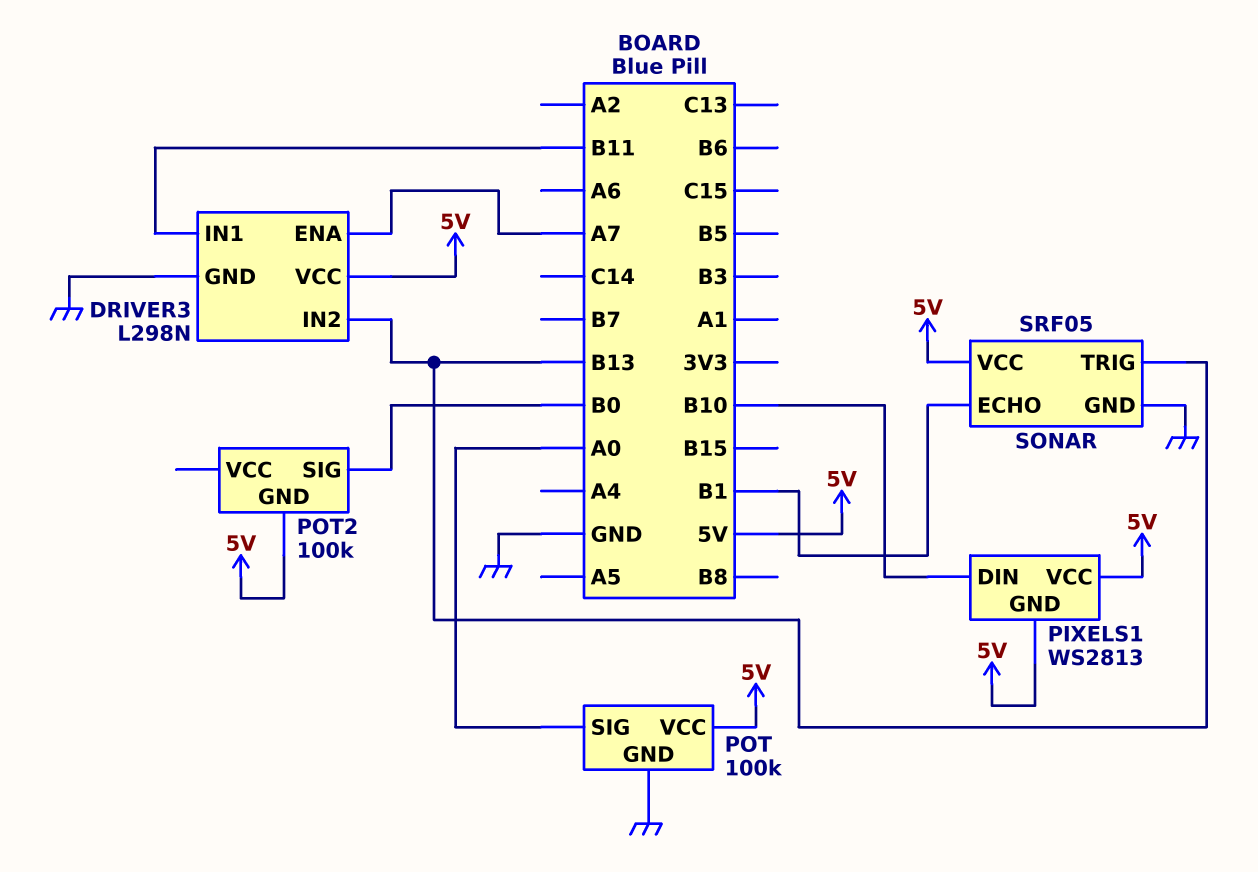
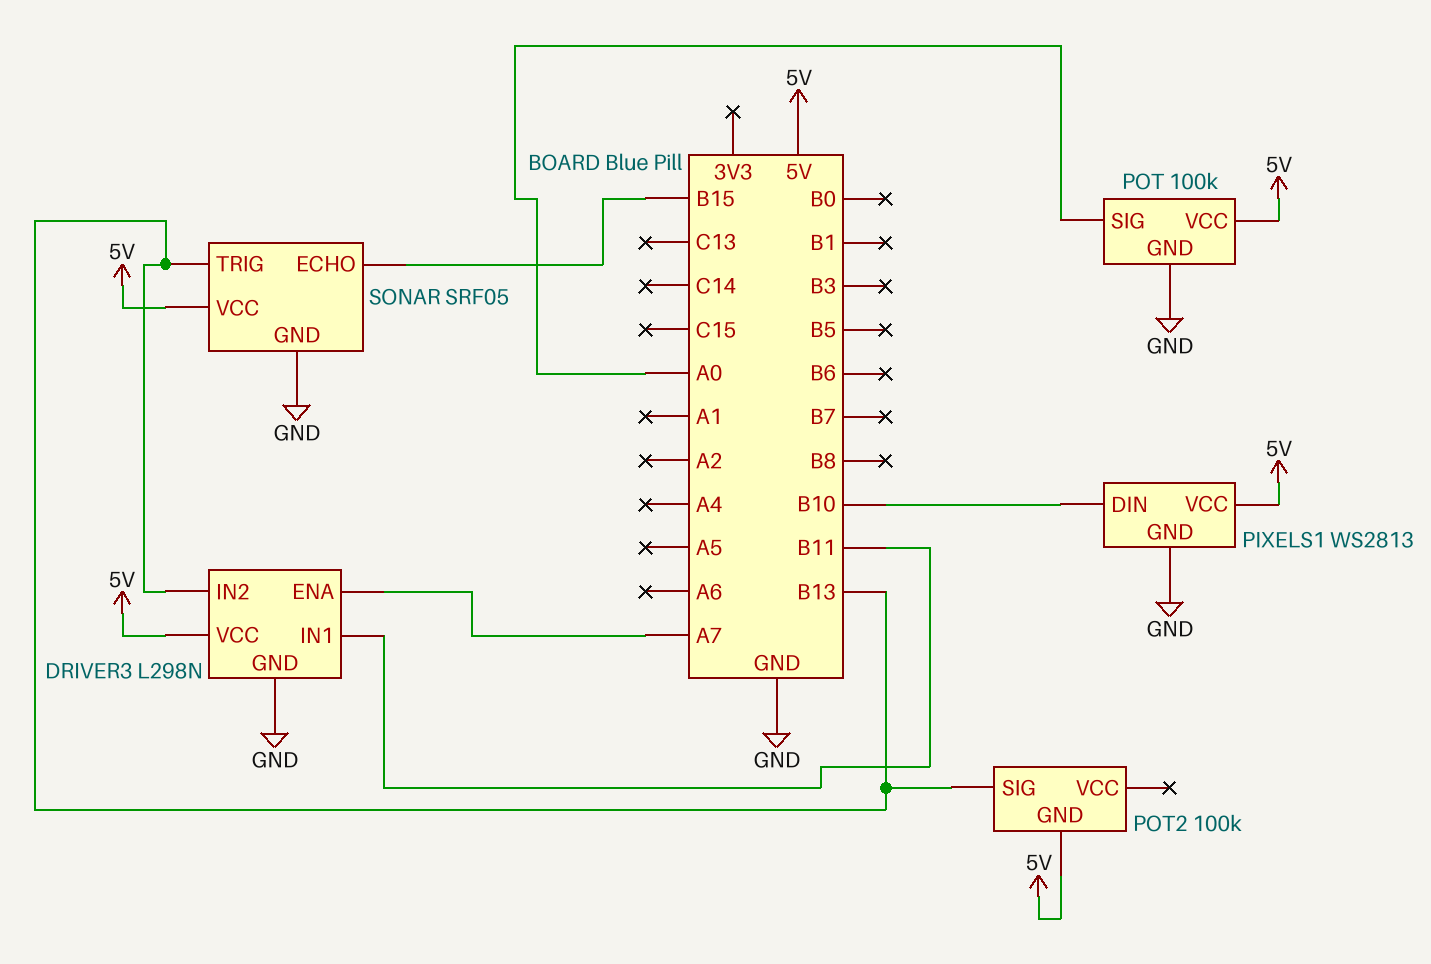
PIXELS1 pin GND: 5V -> GND
POT2 pin SIG: B0 -> B13
SONAR pin ECHO: B1 -> B15

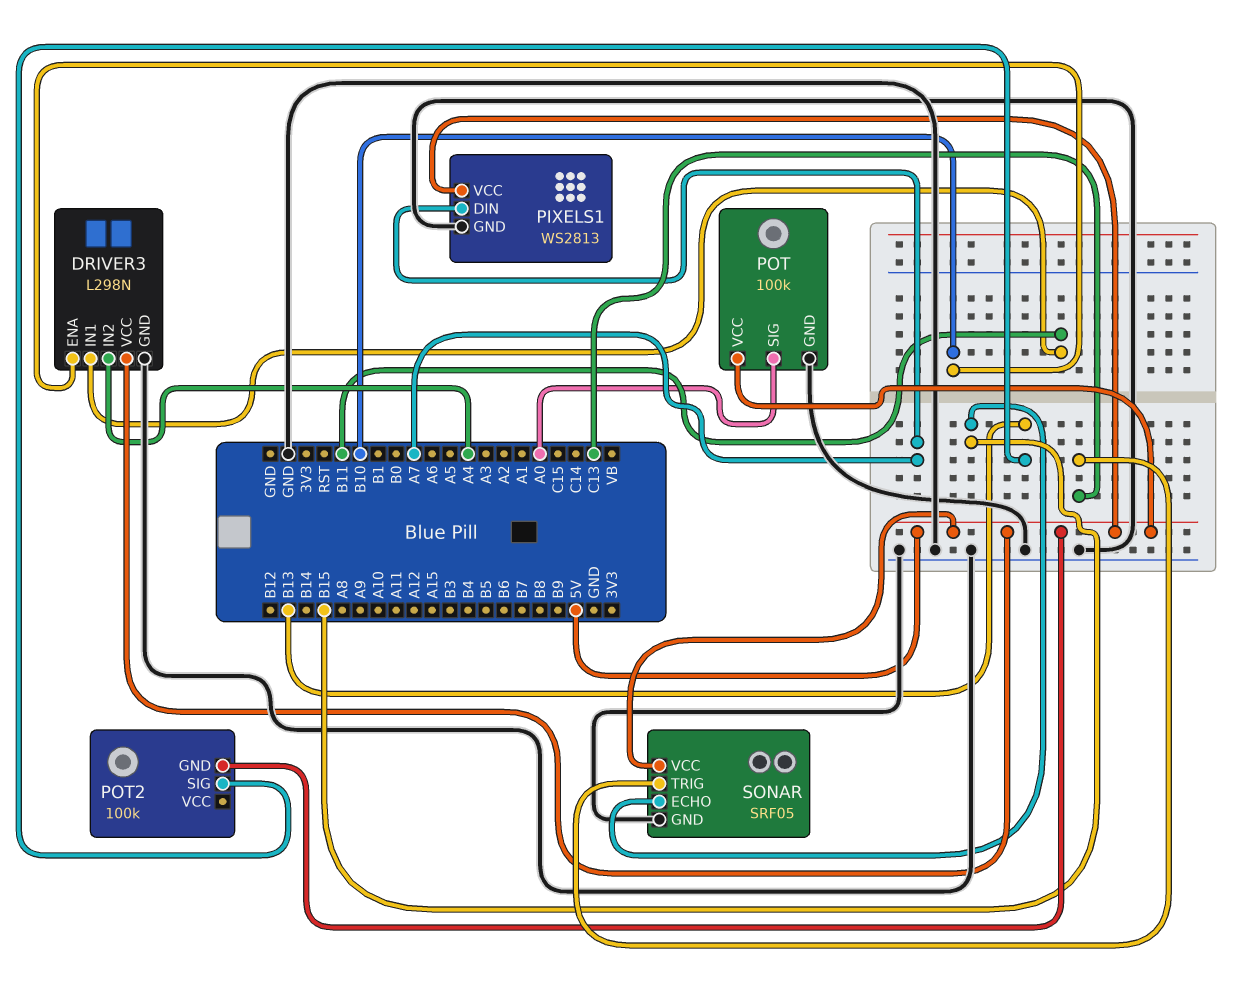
DRIVER3 pin ENA: A7 -> B10
DRIVER3 pin IN2: B13 -> A4
PIXELS1 pin DIN: B10 -> A7
SONAR pin TRIG: B13 -> C13

